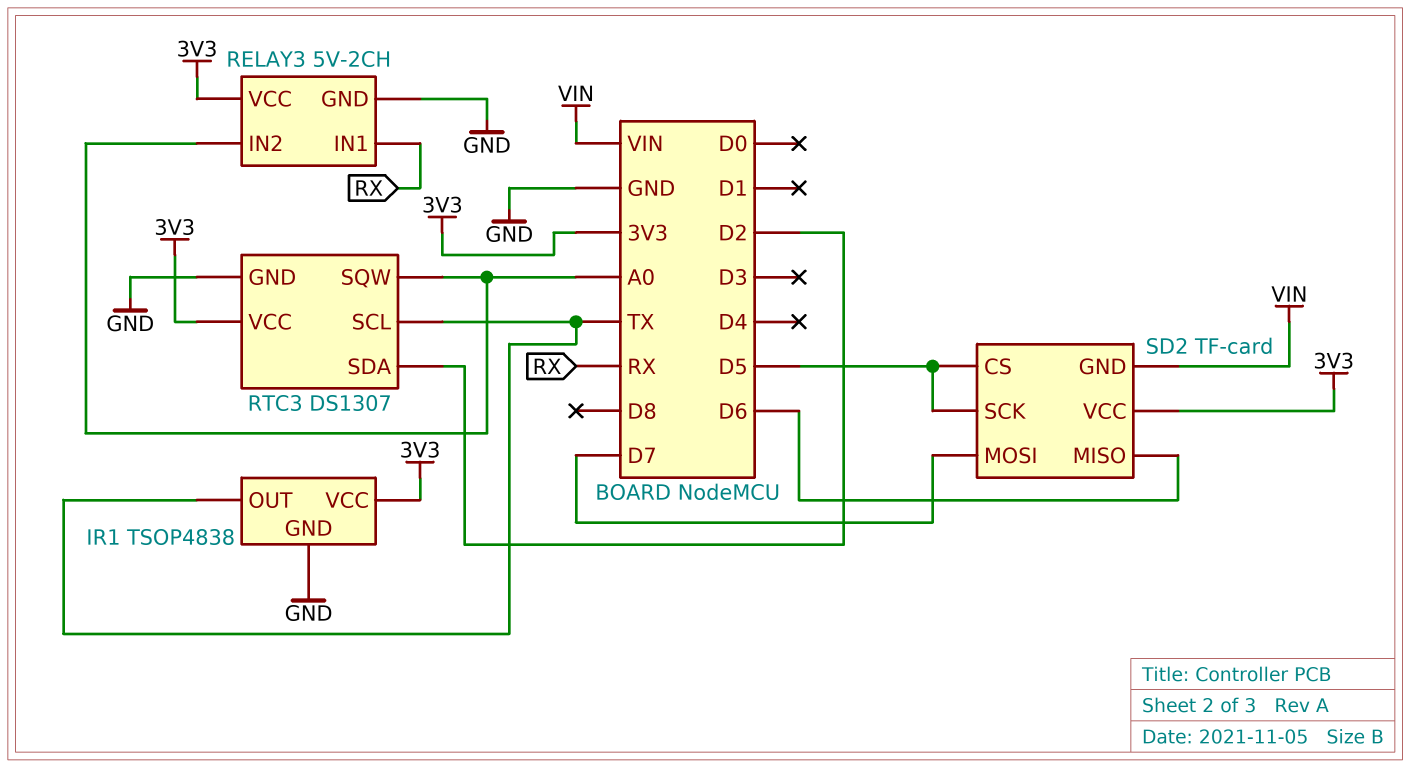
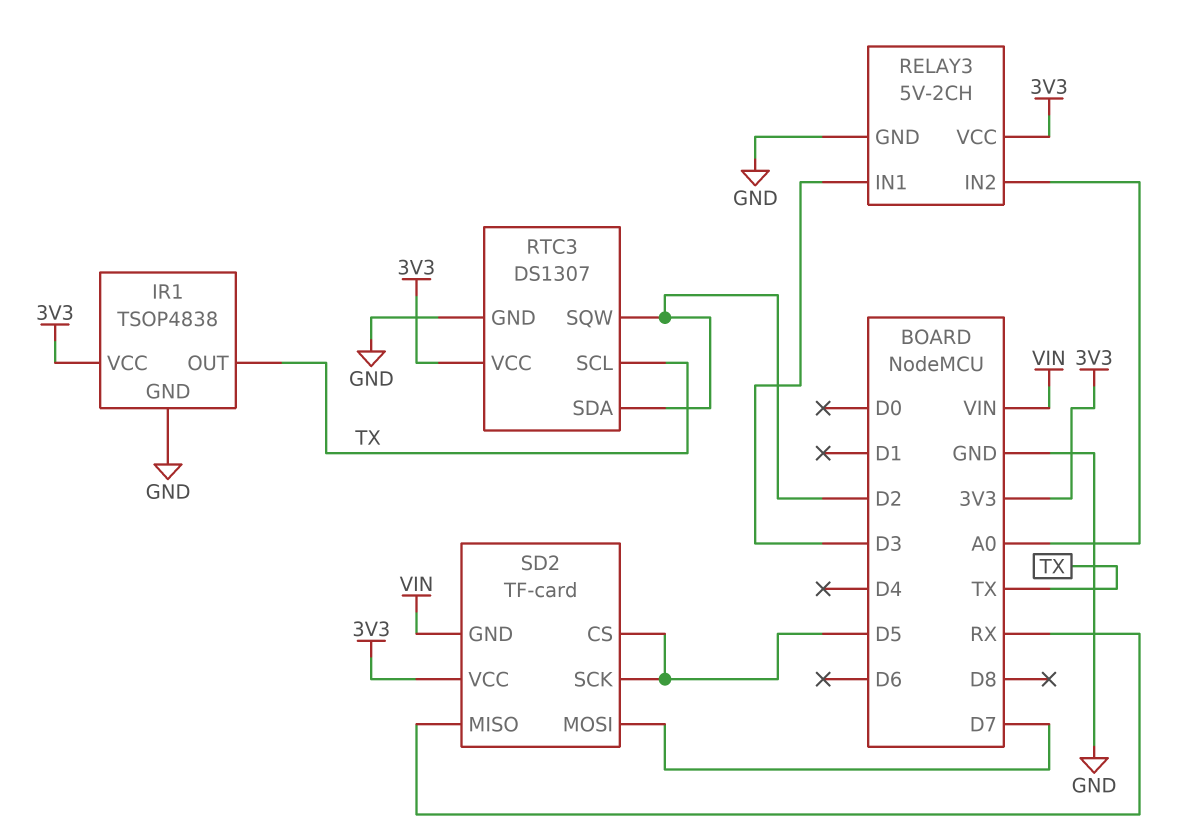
RELAY3 pin IN1: RX -> D3
RTC3 pin SQW: A0 -> D2
SD2 pin MISO: D6 -> RX

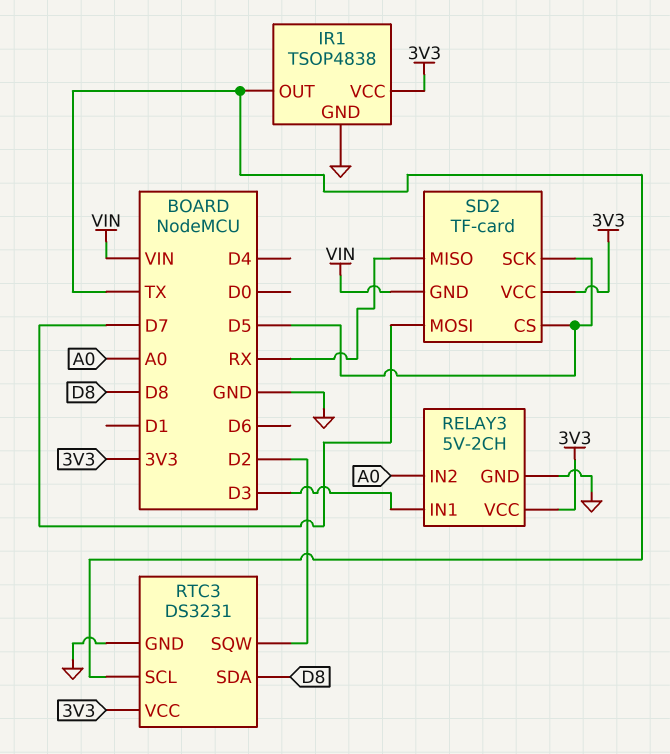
RTC3: DS1307 -> DS3231
RTC3 pin SDA: D2 -> D8

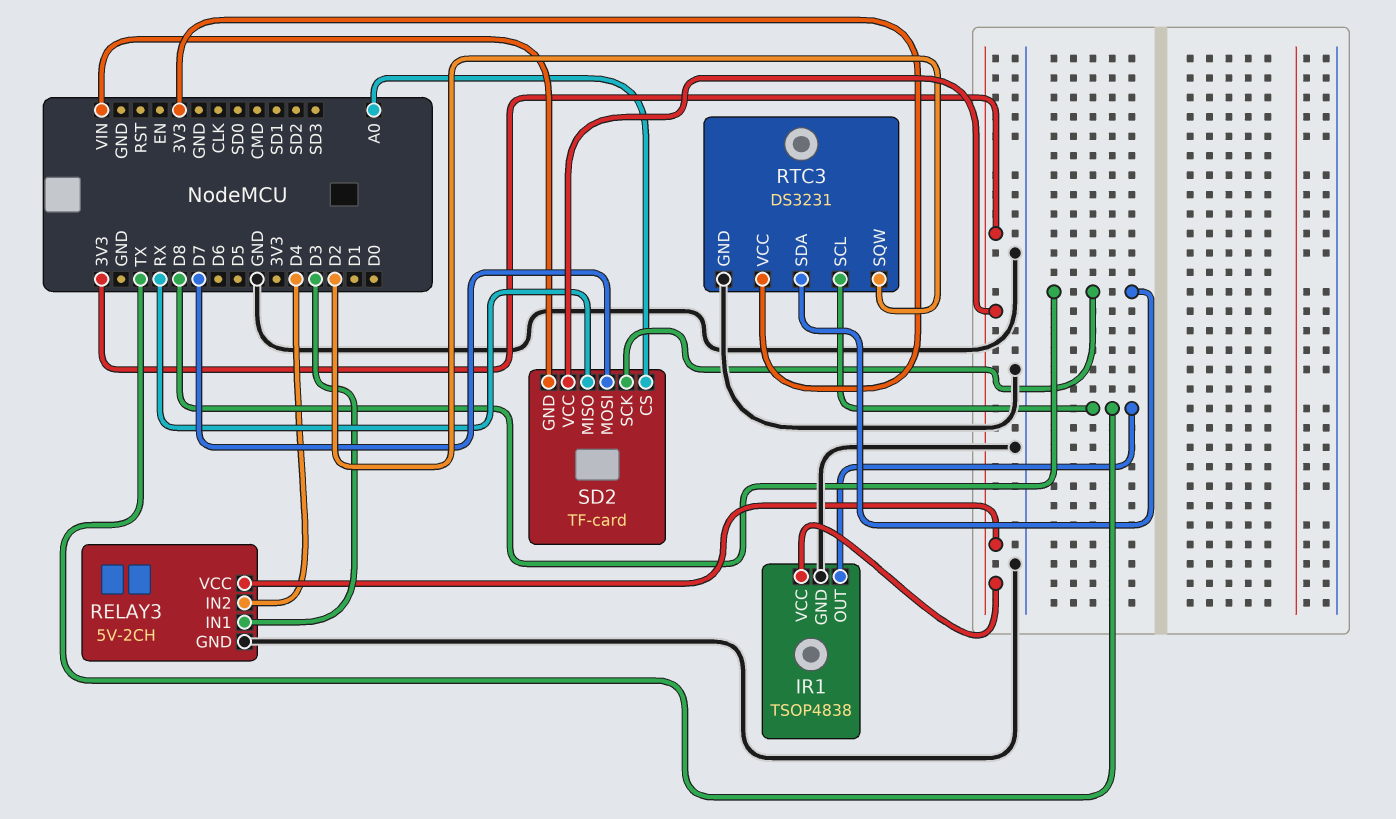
RELAY3 pin IN2: A0 -> D4
SD2 pin CS: D5 -> A0
SD2 pin SCK: D5 -> D8

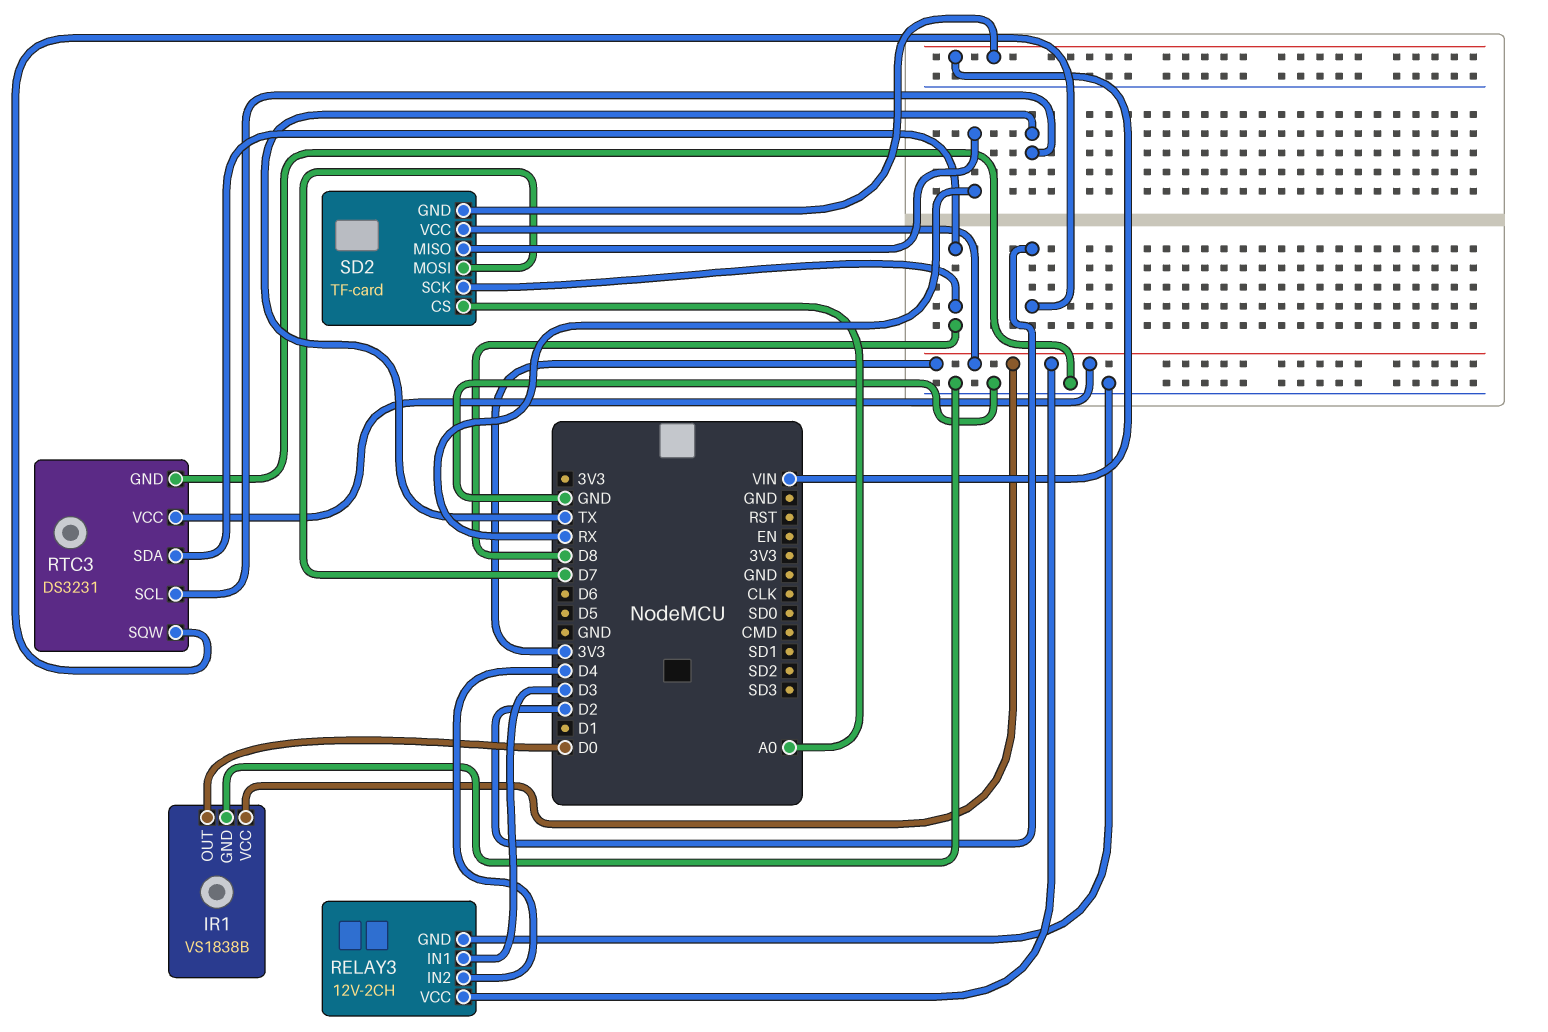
IR1: TSOP4838 -> VS1838B
IR1 pin OUT: TX -> D0
RELAY3: 5V-2CH -> 12V-2CH

